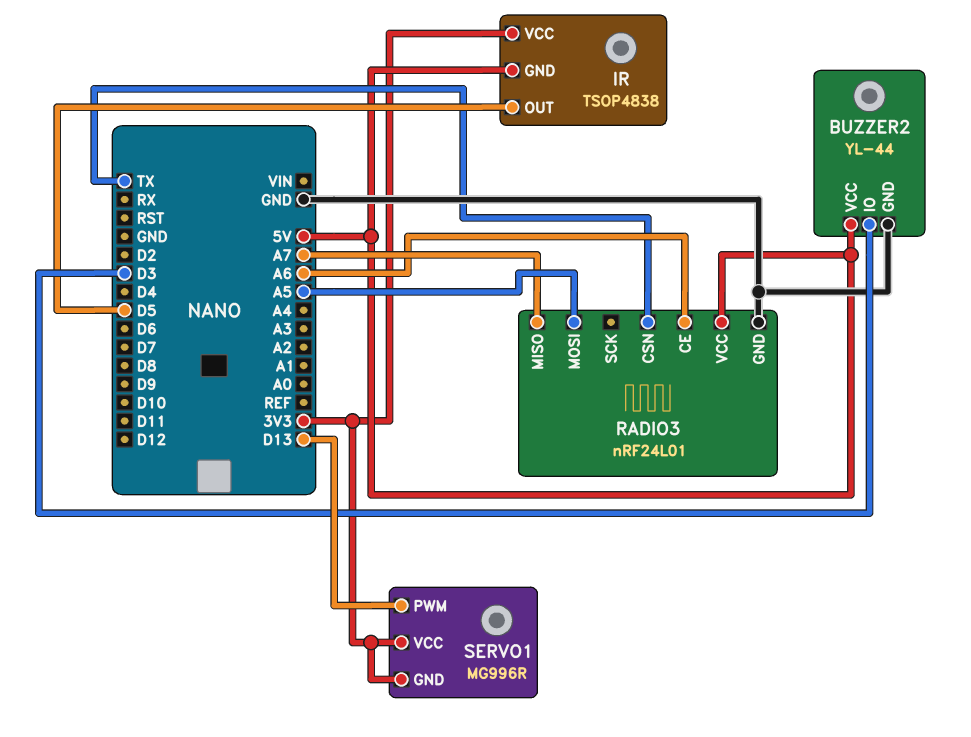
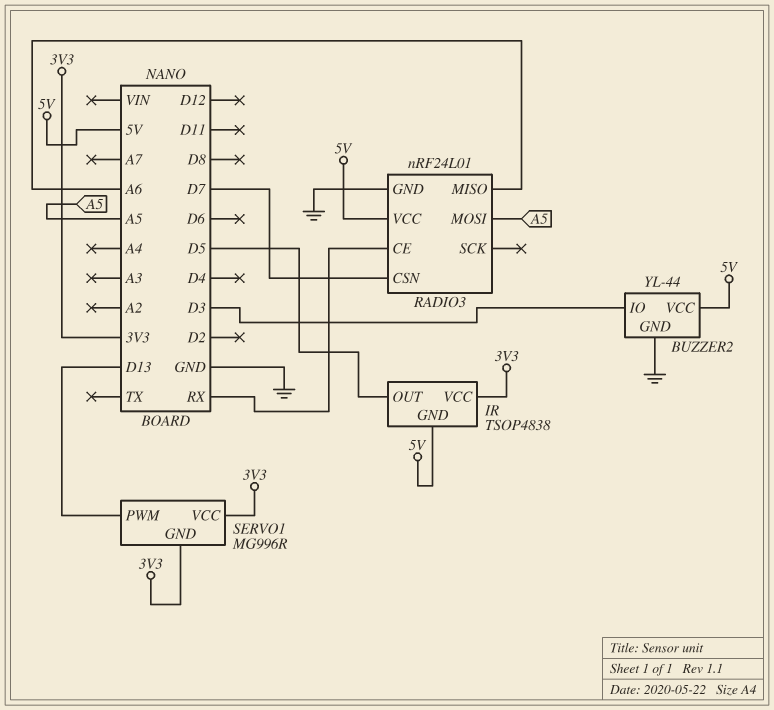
RADIO3 pin CE: A6 -> RX
RADIO3 pin CSN: TX -> D7
RADIO3 pin MISO: A7 -> A6

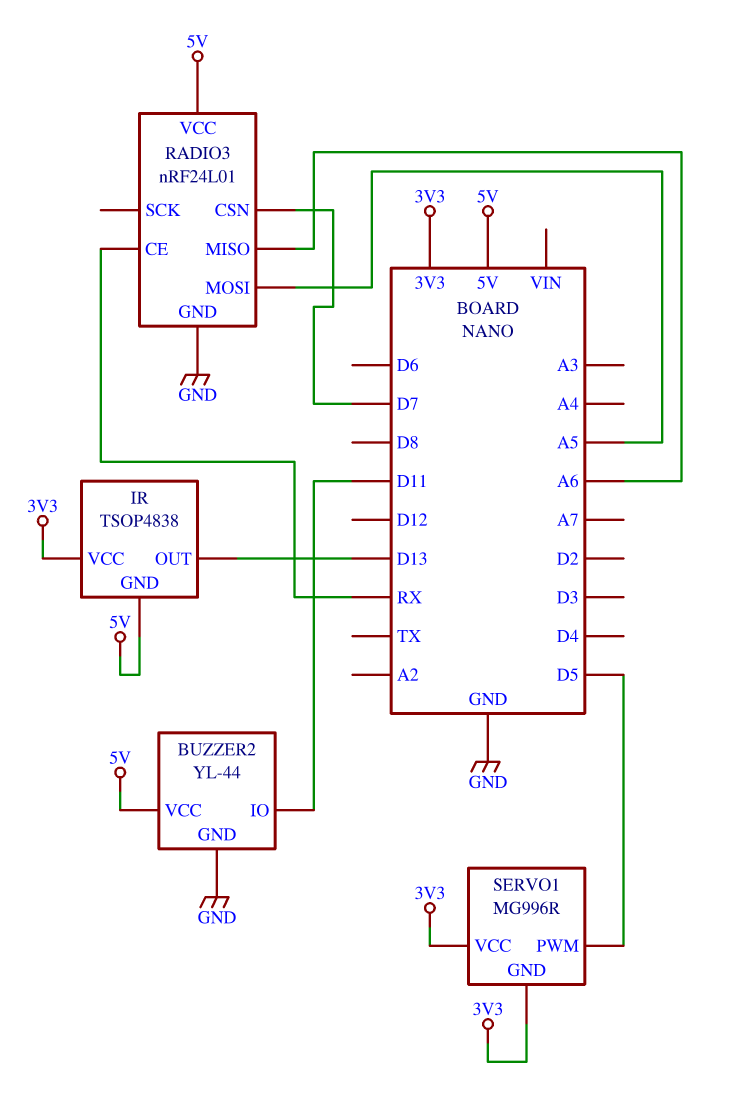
BUZZER2 pin IO: D3 -> D11
IR pin OUT: D5 -> D13
SERVO1 pin PWM: D13 -> D5

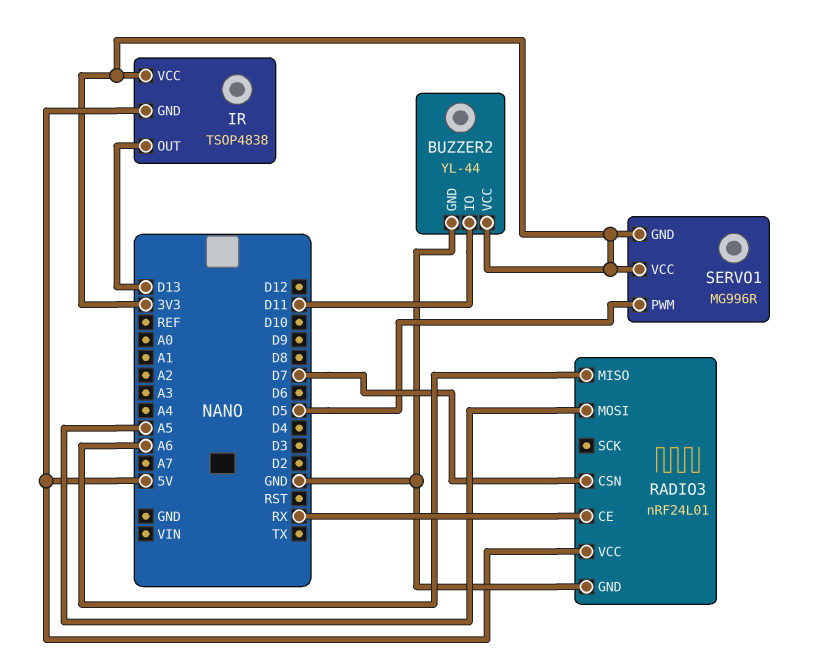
BUZZER2 pin VCC: 5V -> 3V3

